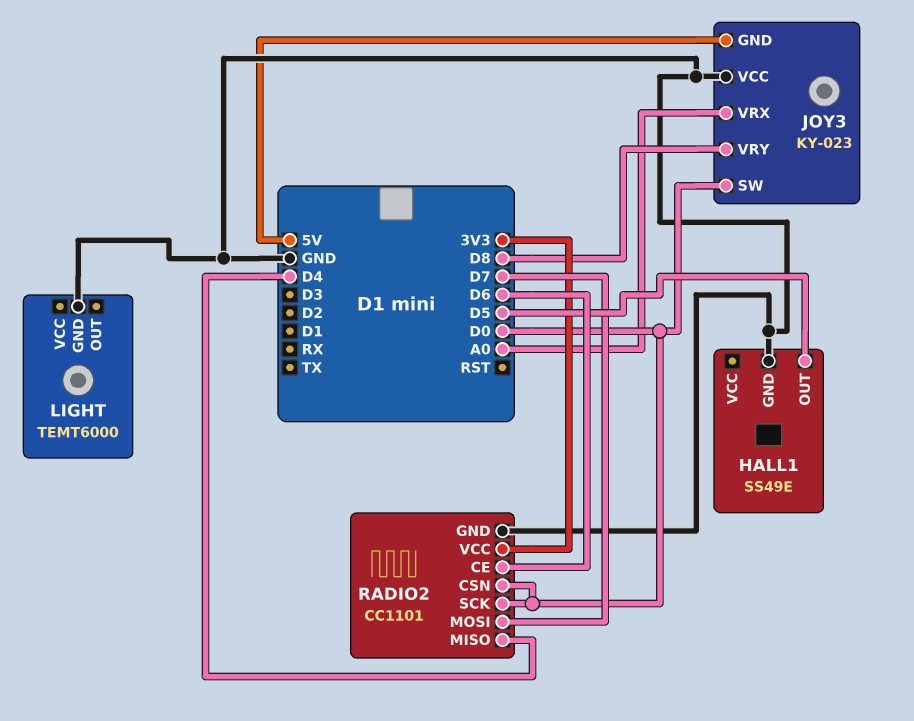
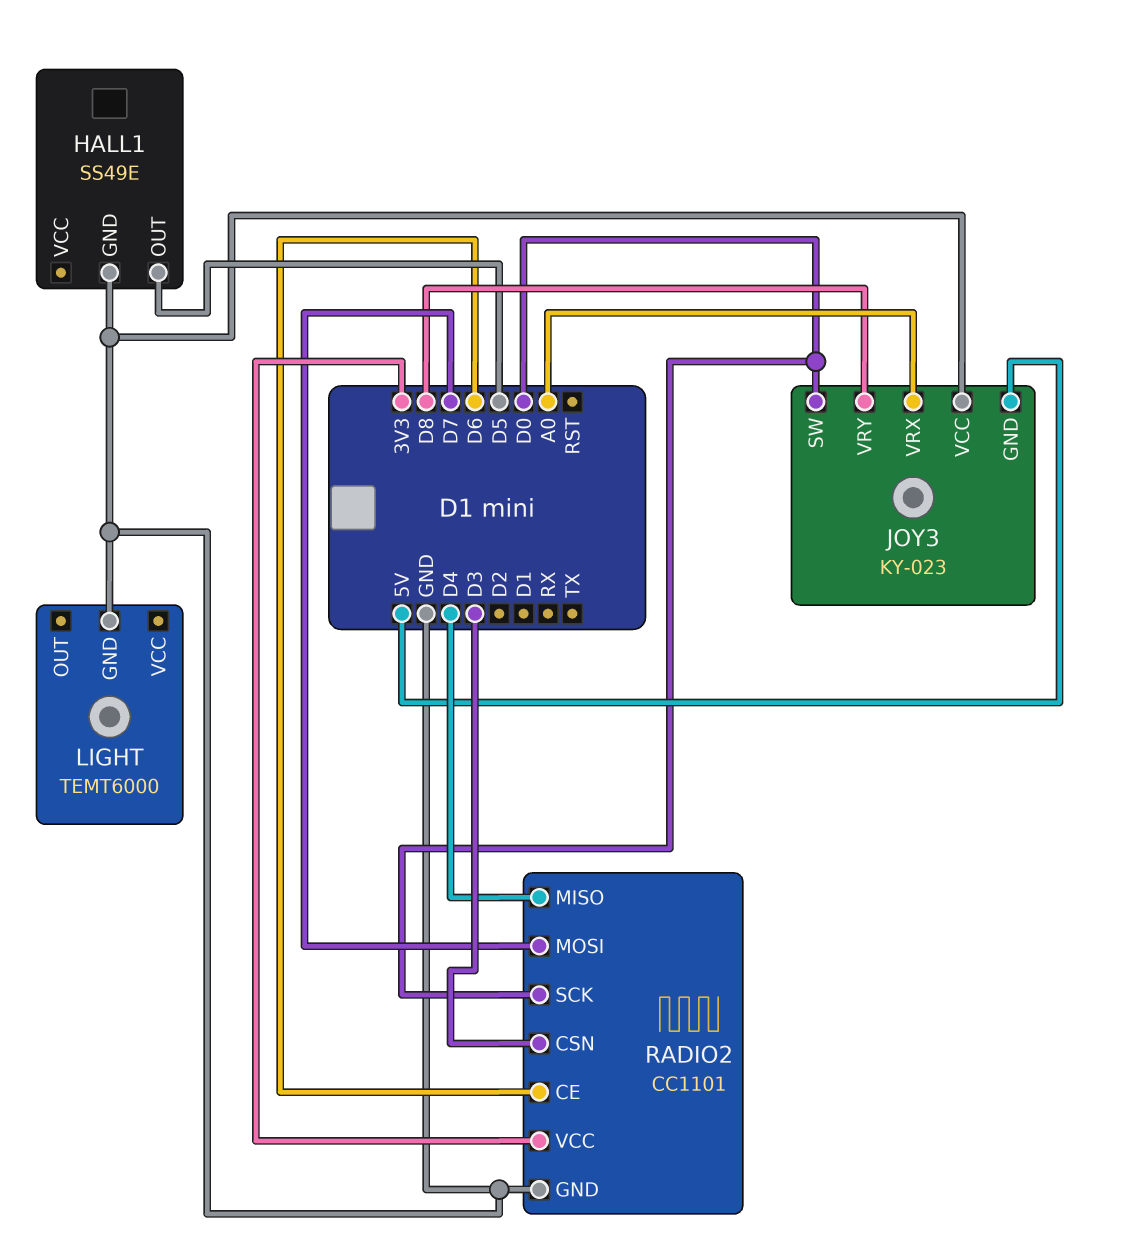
RADIO2 pin CSN: D0 -> D3

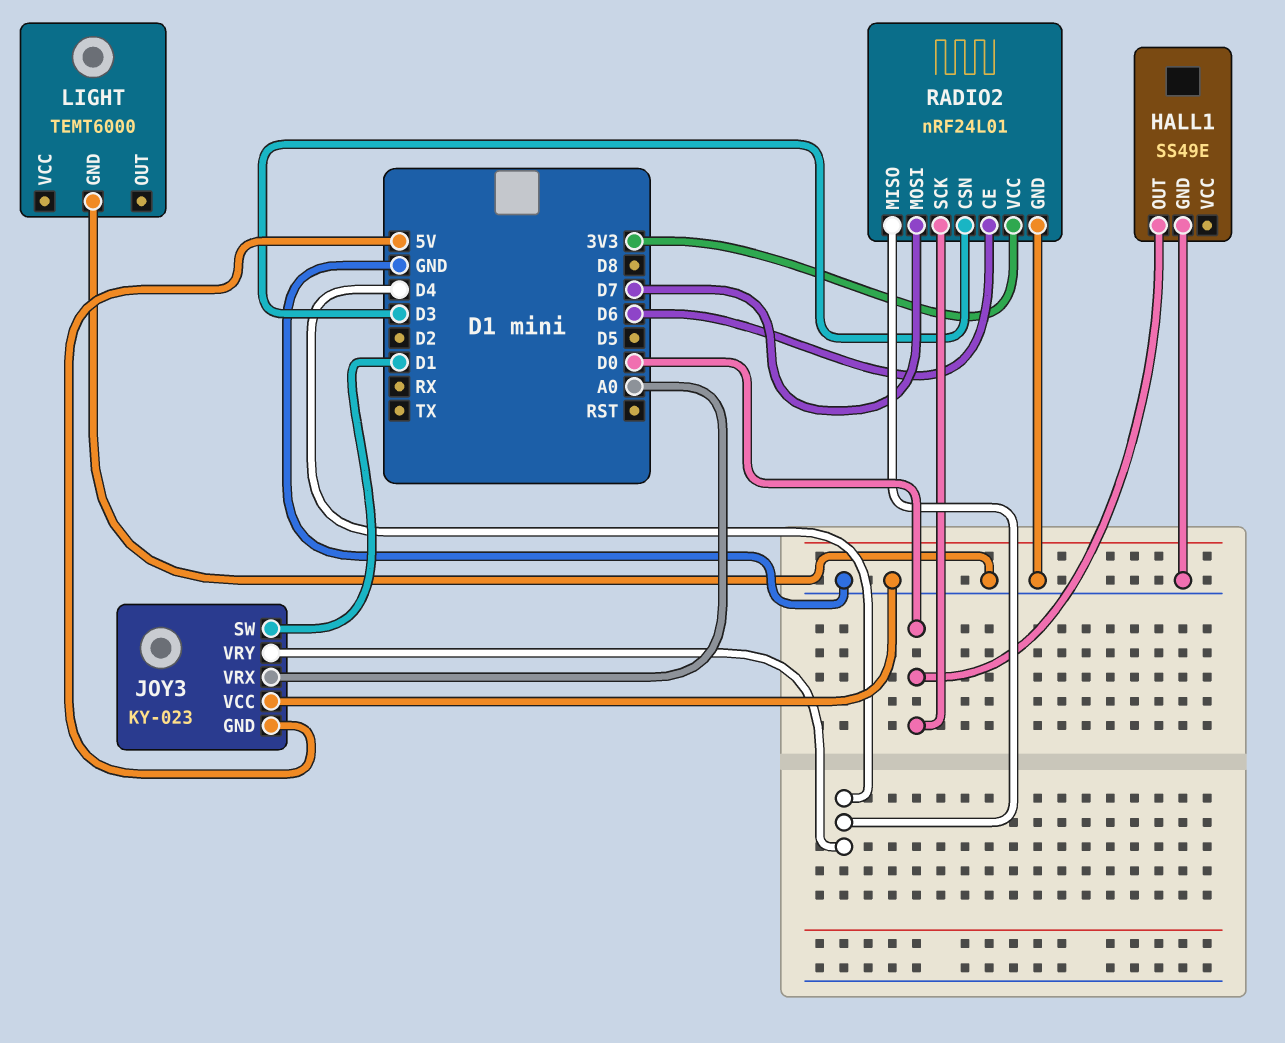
HALL1 pin OUT: D5 -> D0
JOY3 pin SW: D0 -> D1
JOY3 pin VRY: D8 -> D4
RADIO2: CC1101 -> nRF24L01

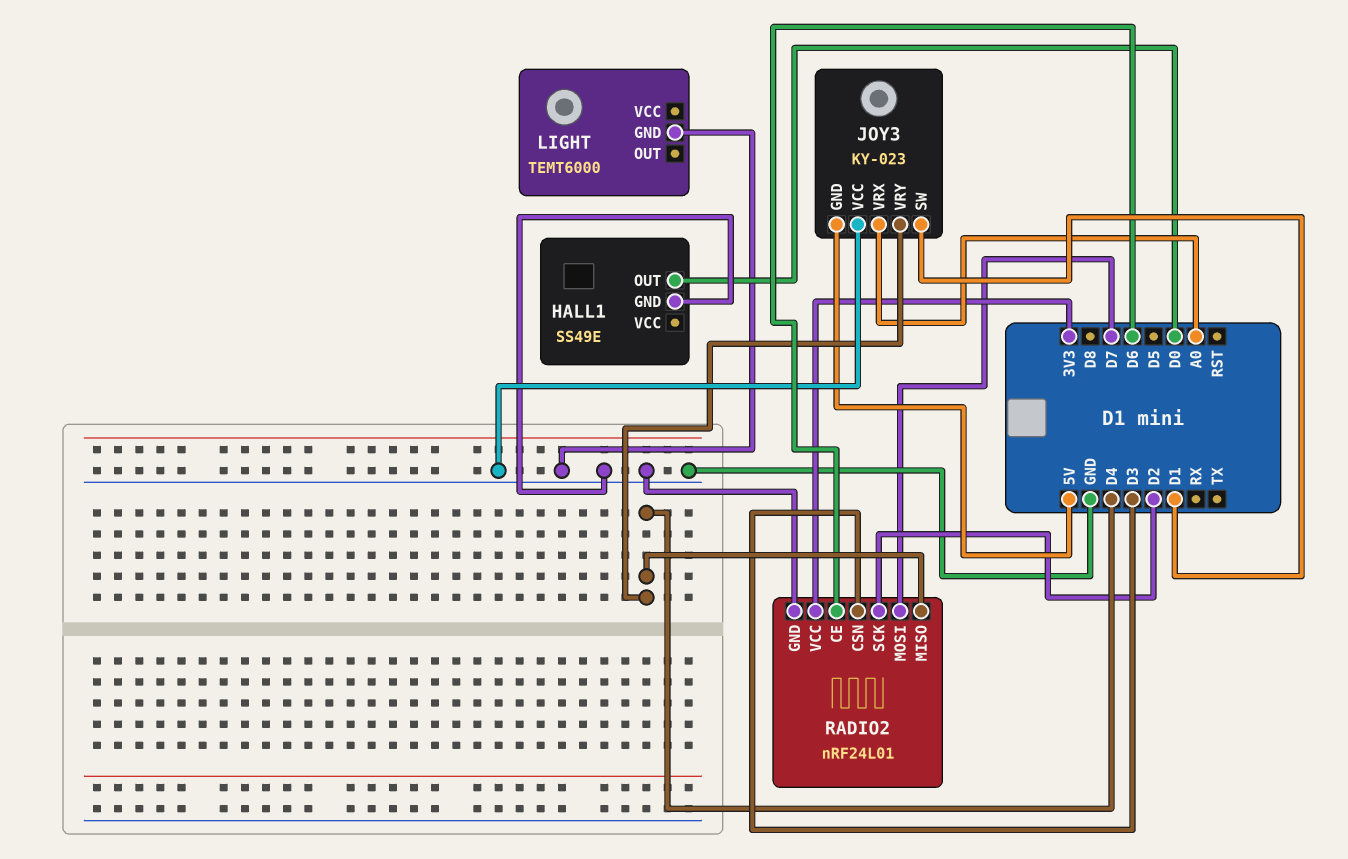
RADIO2 pin SCK: D0 -> D2

